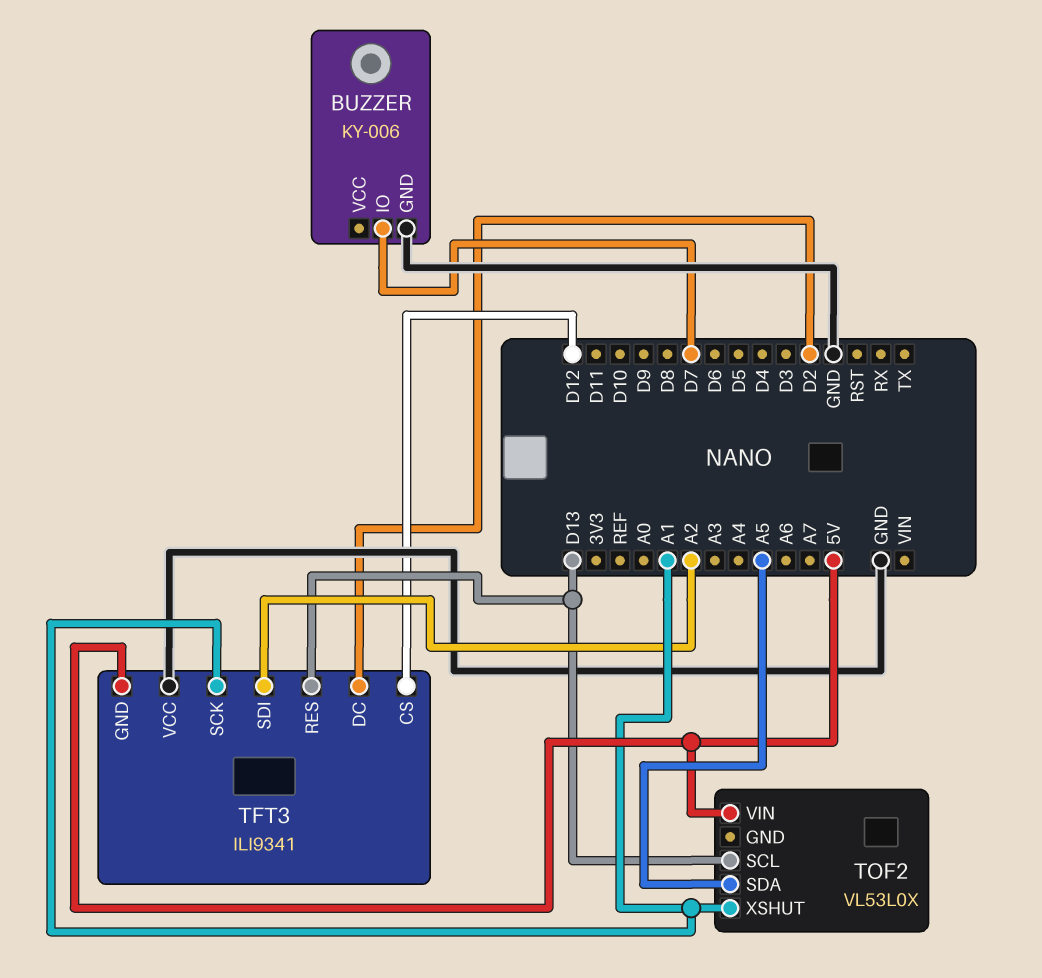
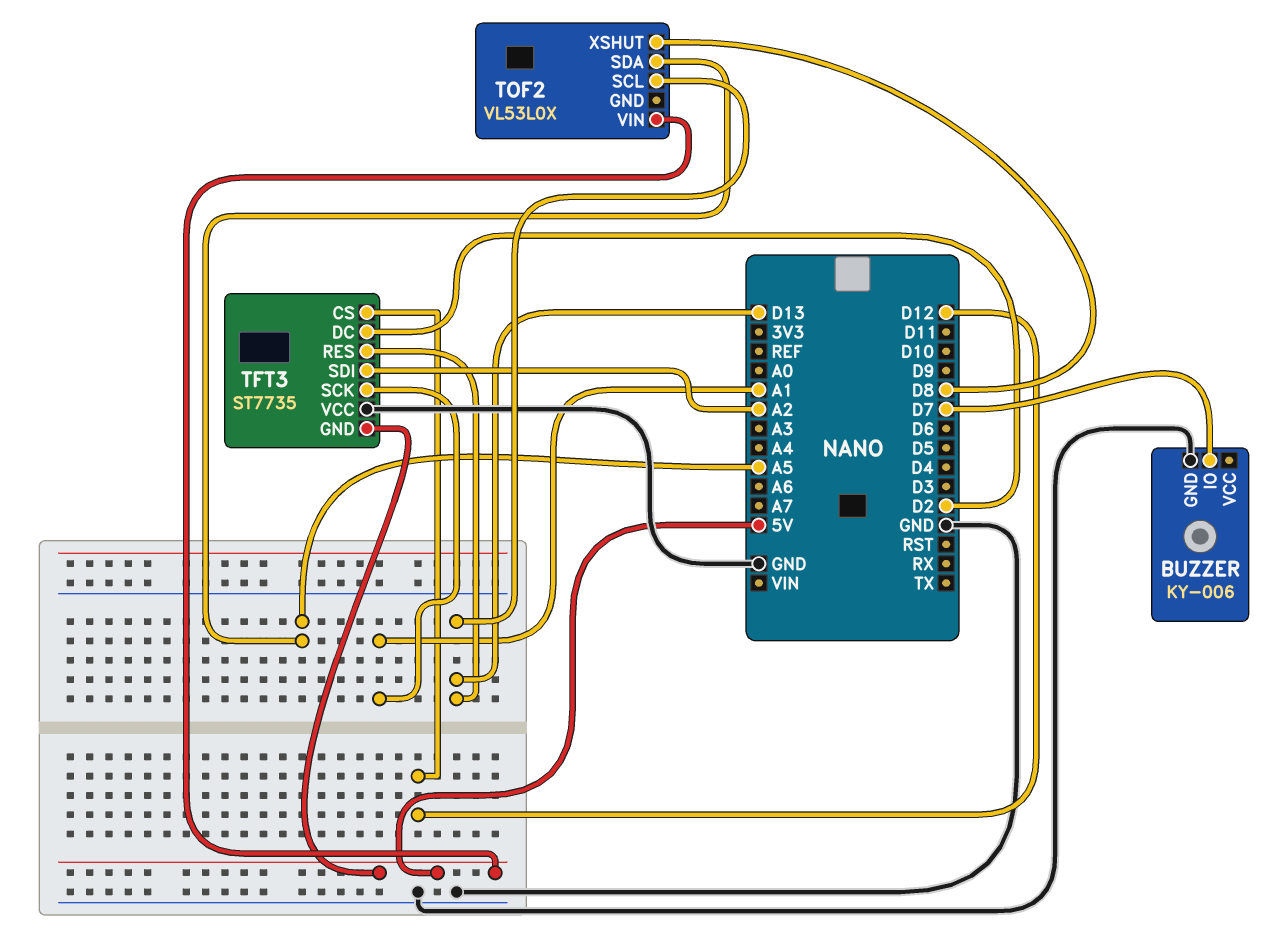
TFT3: ILI9341 -> ST7735
TOF2 pin XSHUT: A1 -> D8

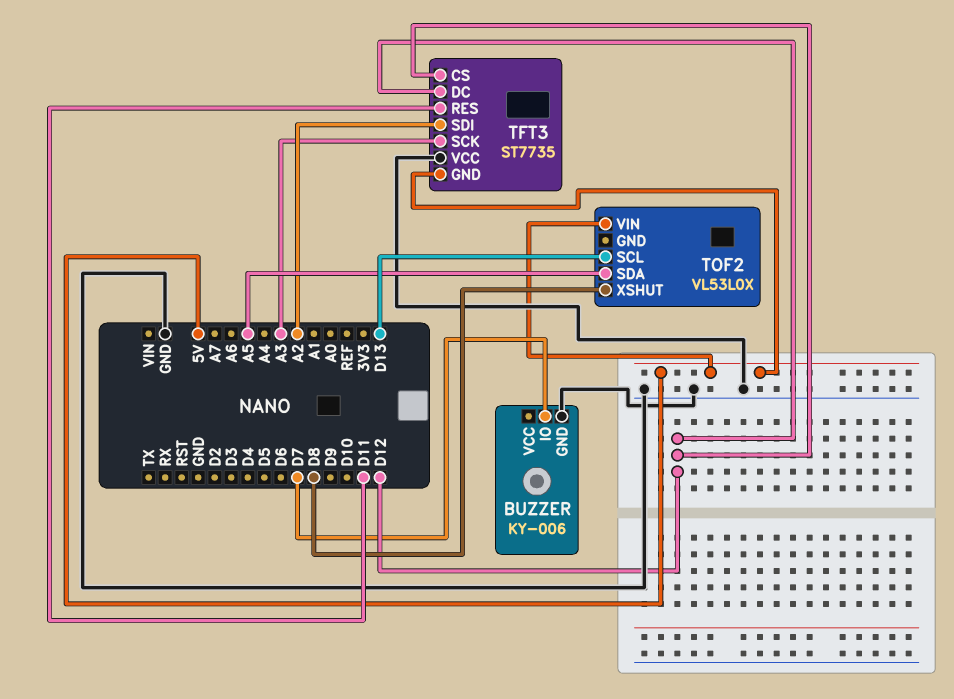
TFT3 pin DC: D2 -> D12
TFT3 pin RES: D13 -> D11
TFT3 pin SCK: A1 -> A3

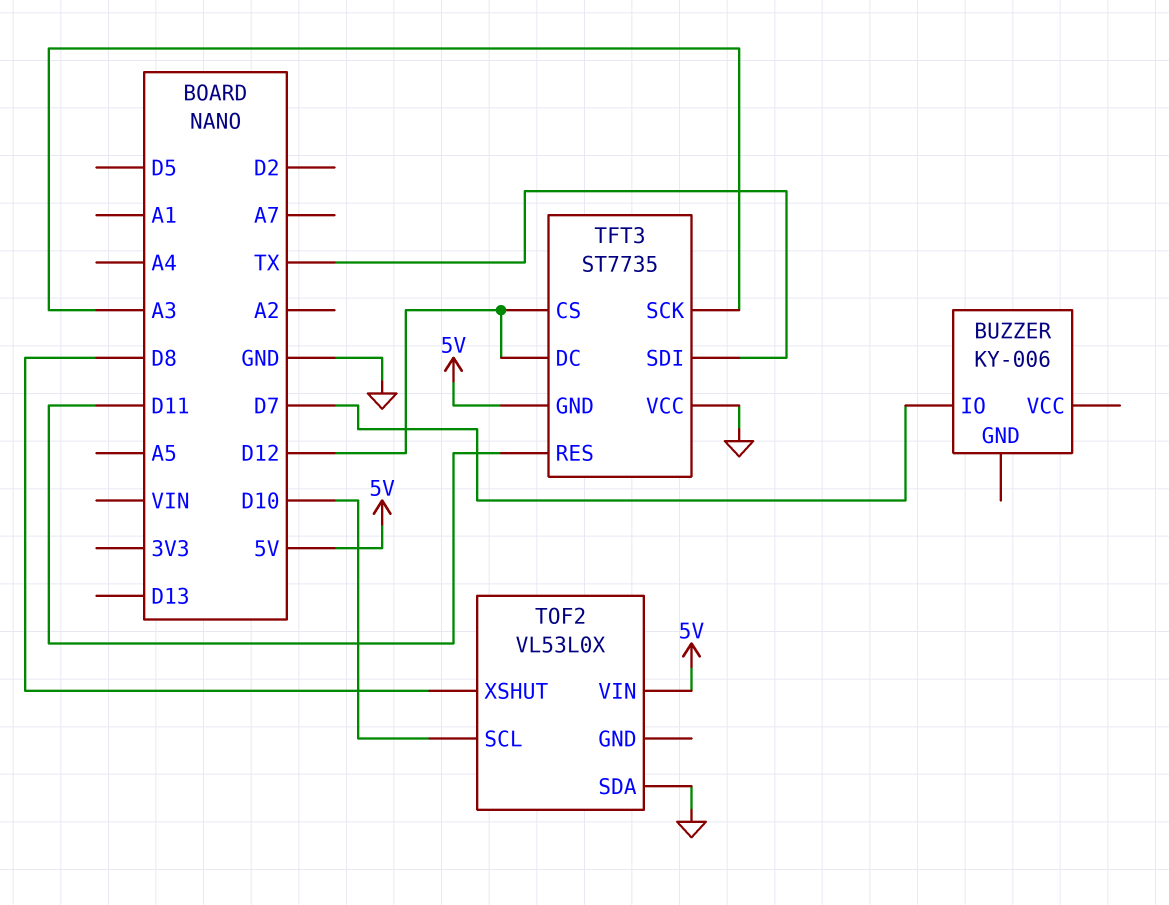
BUZZER pin GND: GND -> none
TFT3 pin SDI: A2 -> TX
TOF2 pin SCL: D13 -> D10
TOF2 pin SDA: A5 -> GND

